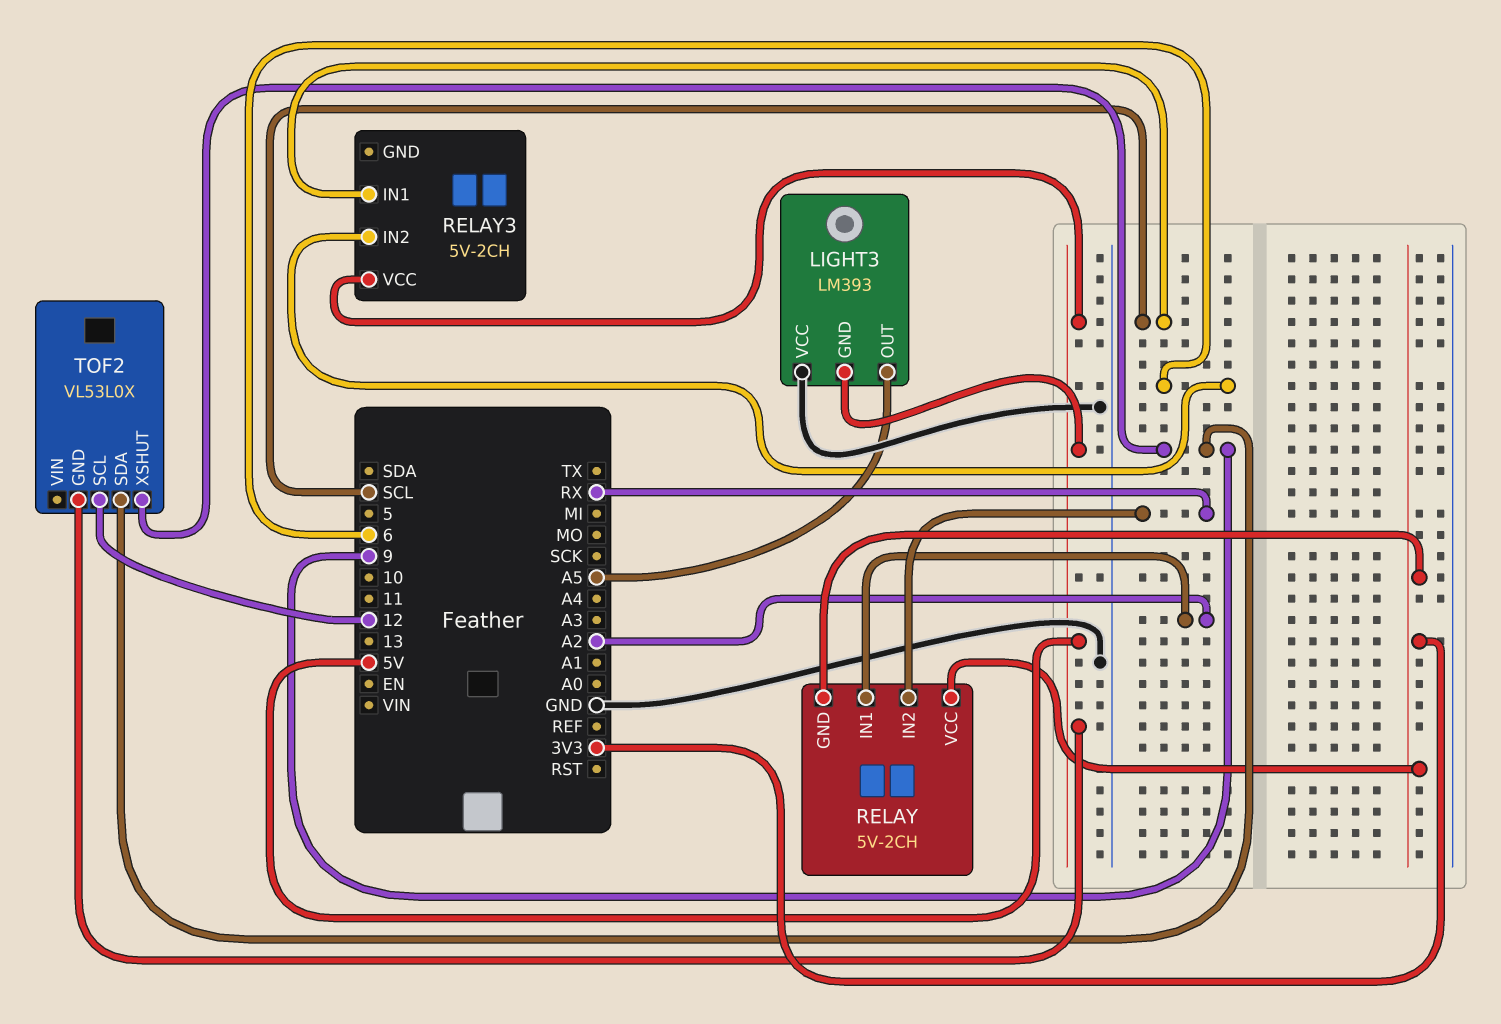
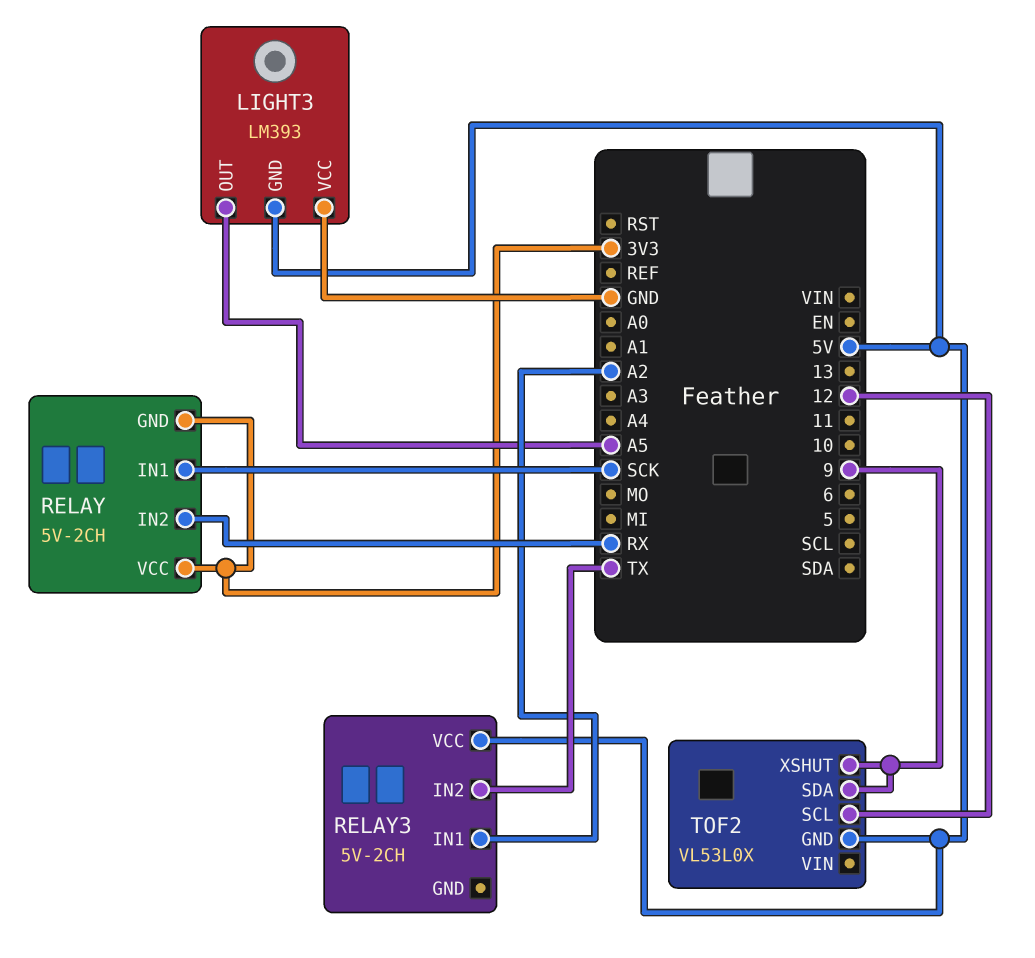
RELAY pin IN1: A2 -> SCK
RELAY3 pin IN1: SCL -> A2
RELAY3 pin IN2: 6 -> TX

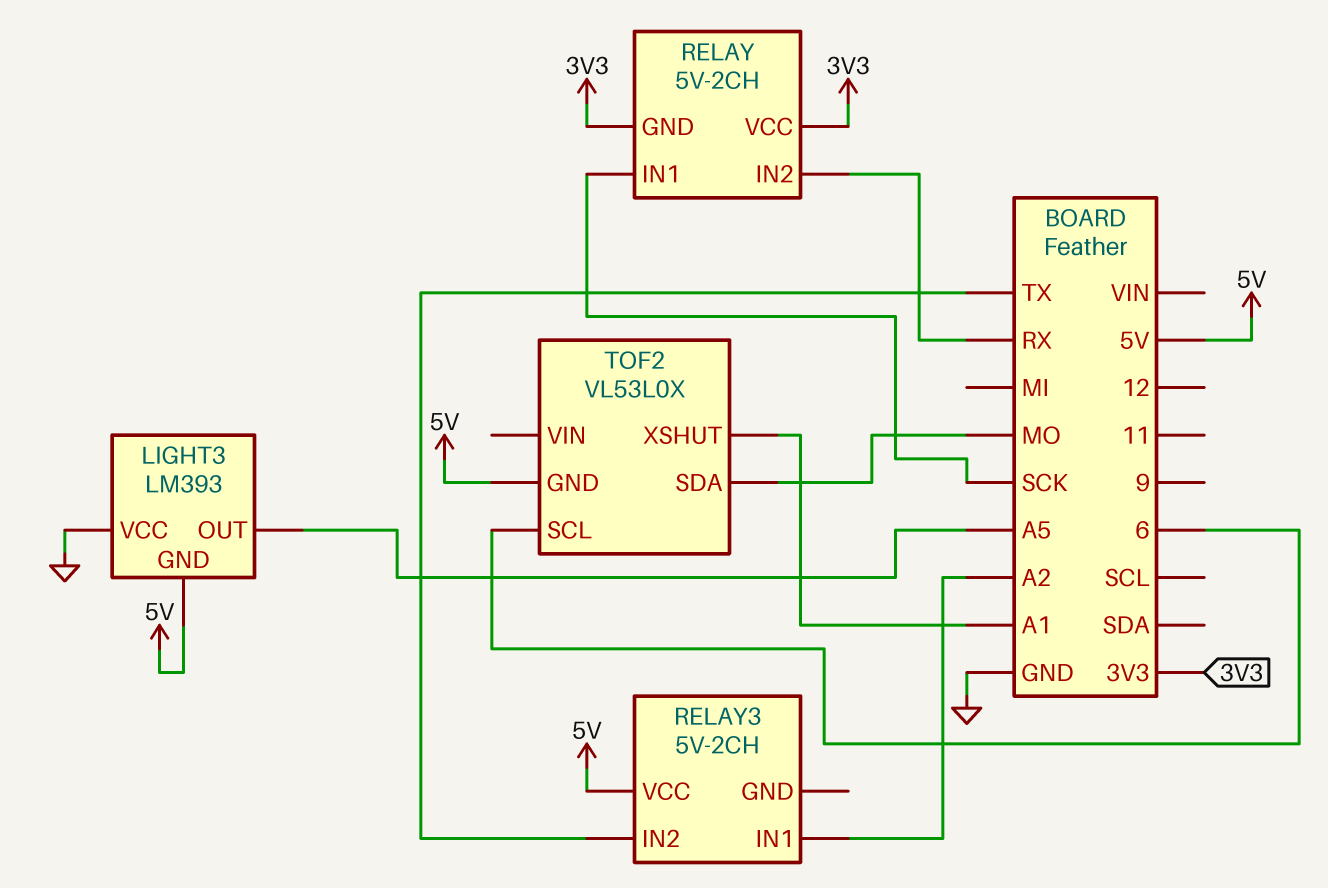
TOF2 pin SCL: 12 -> 6
TOF2 pin SDA: 9 -> MO
TOF2 pin XSHUT: 9 -> A1

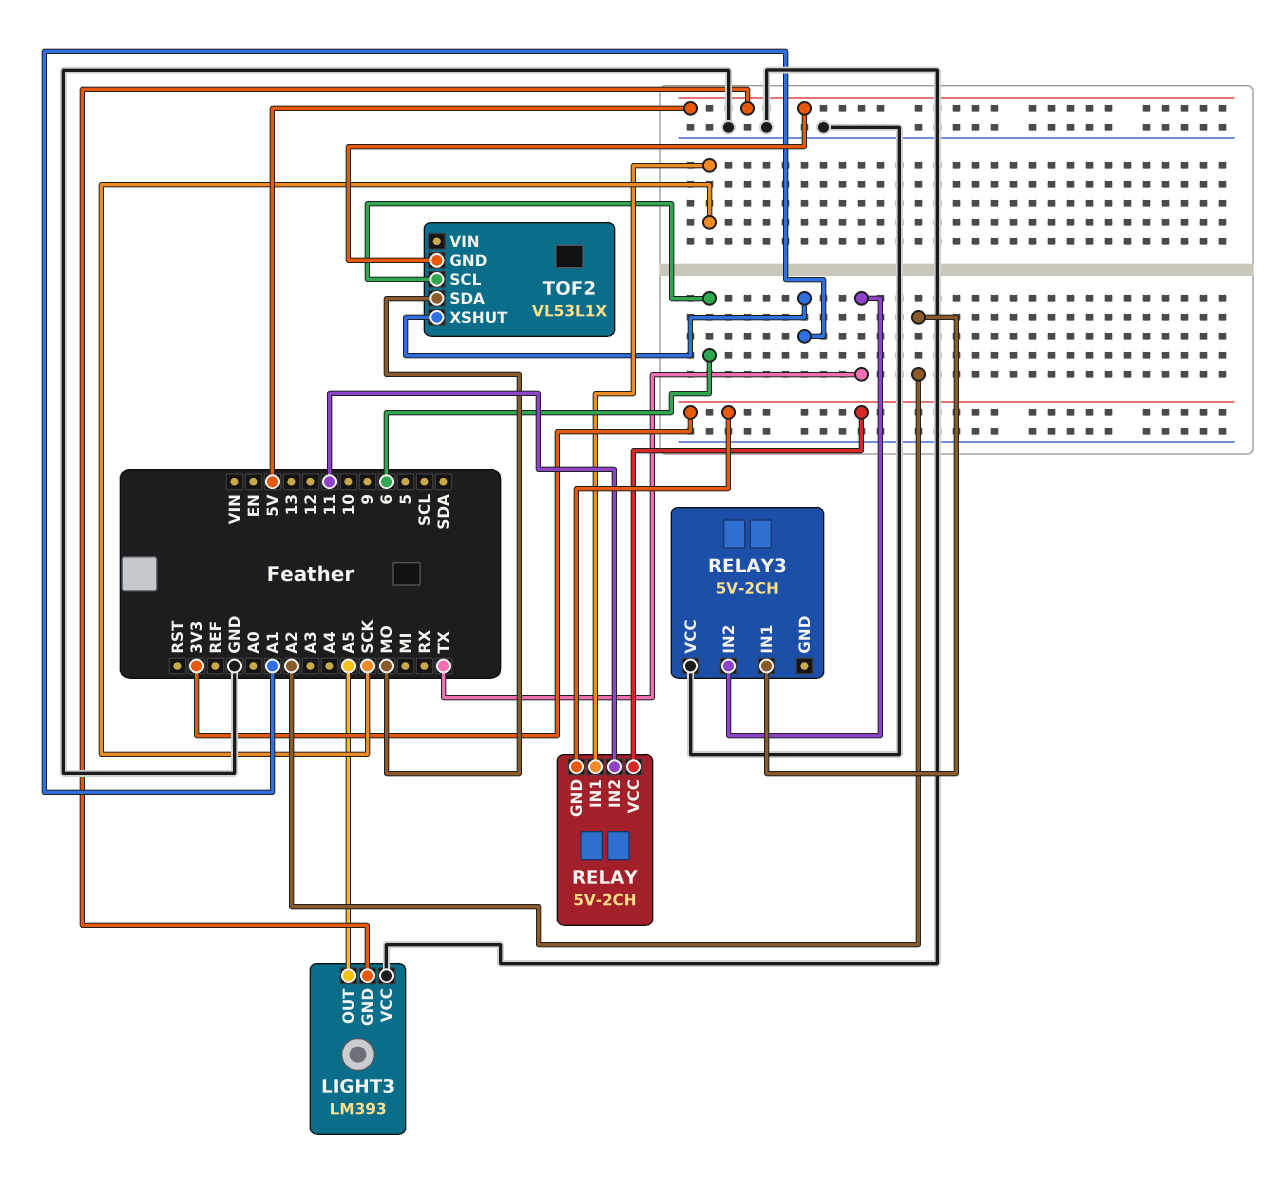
RELAY pin IN2: RX -> 11
RELAY3 pin VCC: 5V -> GND
TOF2: VL53L0X -> VL53L1X

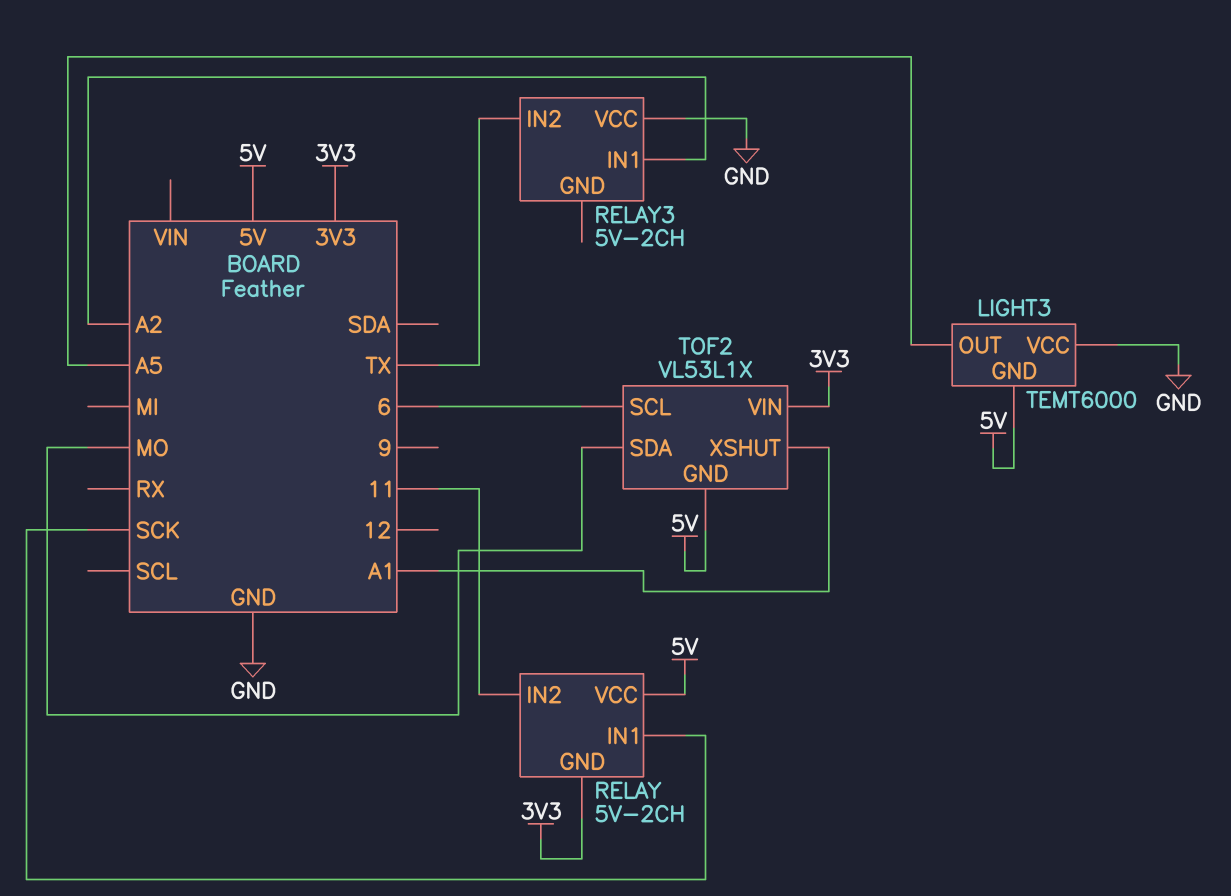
LIGHT3: LM393 -> TEMT6000
RELAY pin VCC: 3V3 -> 5V
TOF2 pin VIN: none -> 3V3

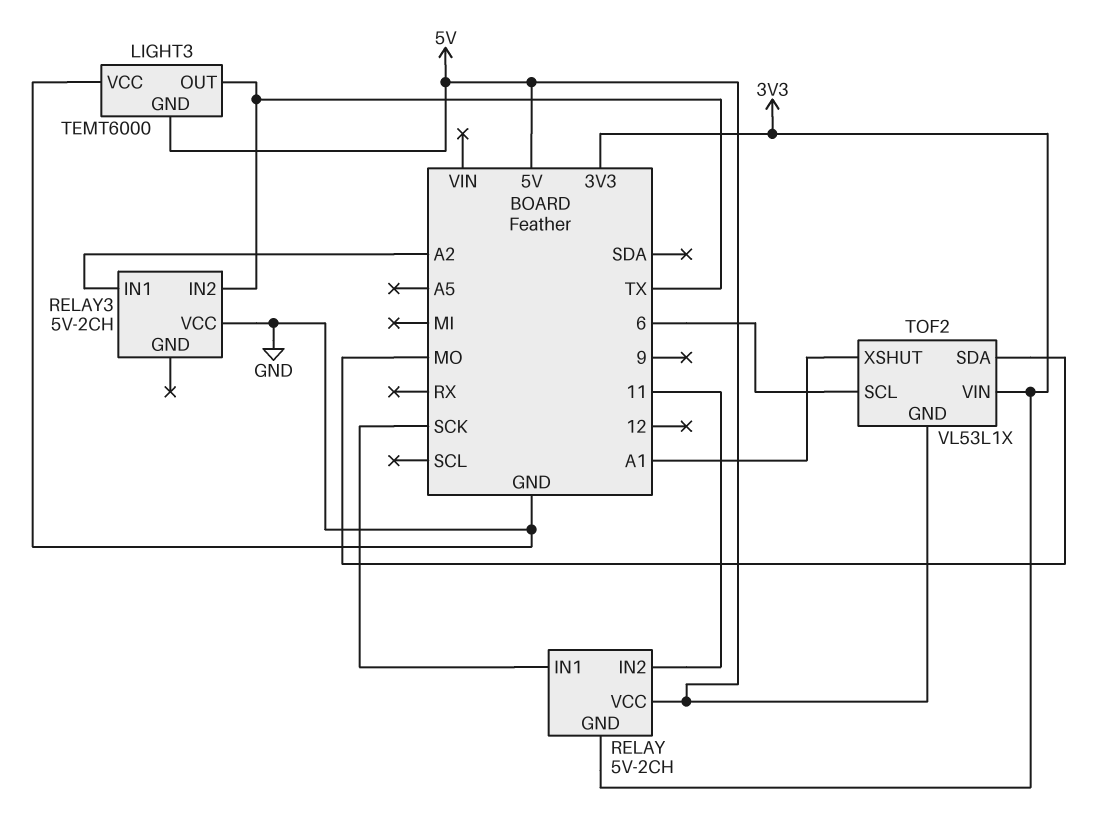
LIGHT3 pin OUT: A5 -> TX

